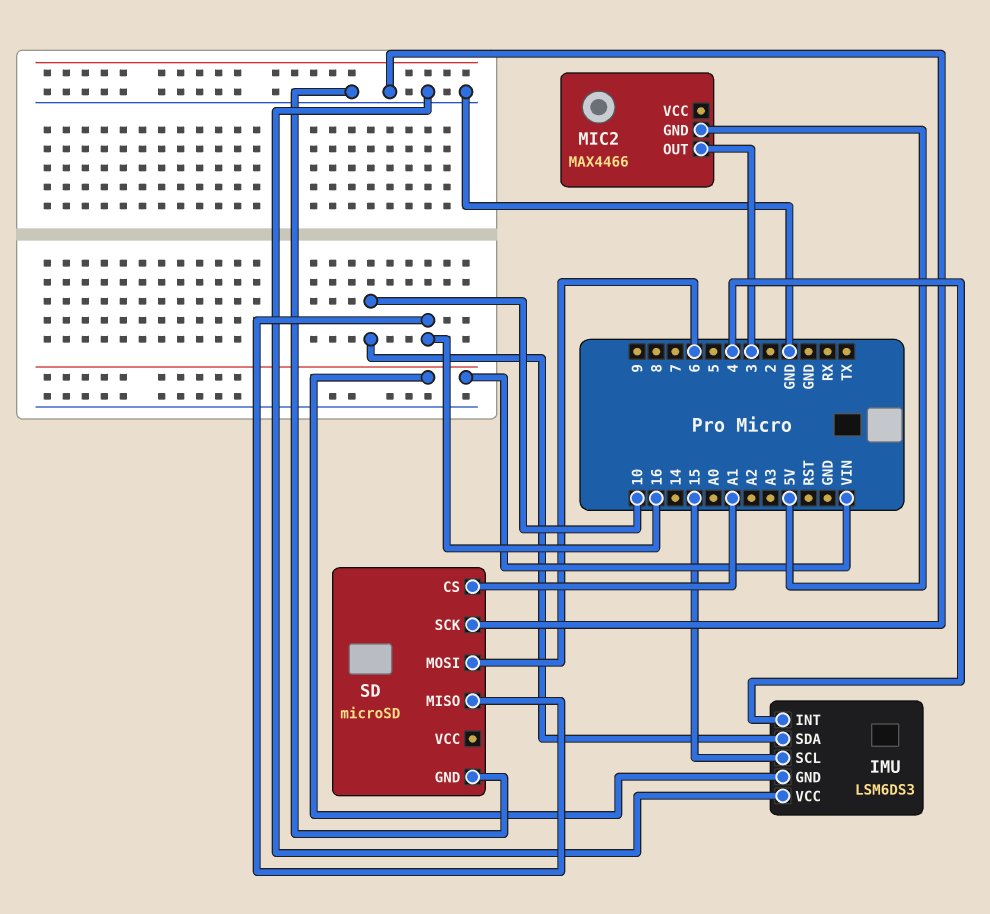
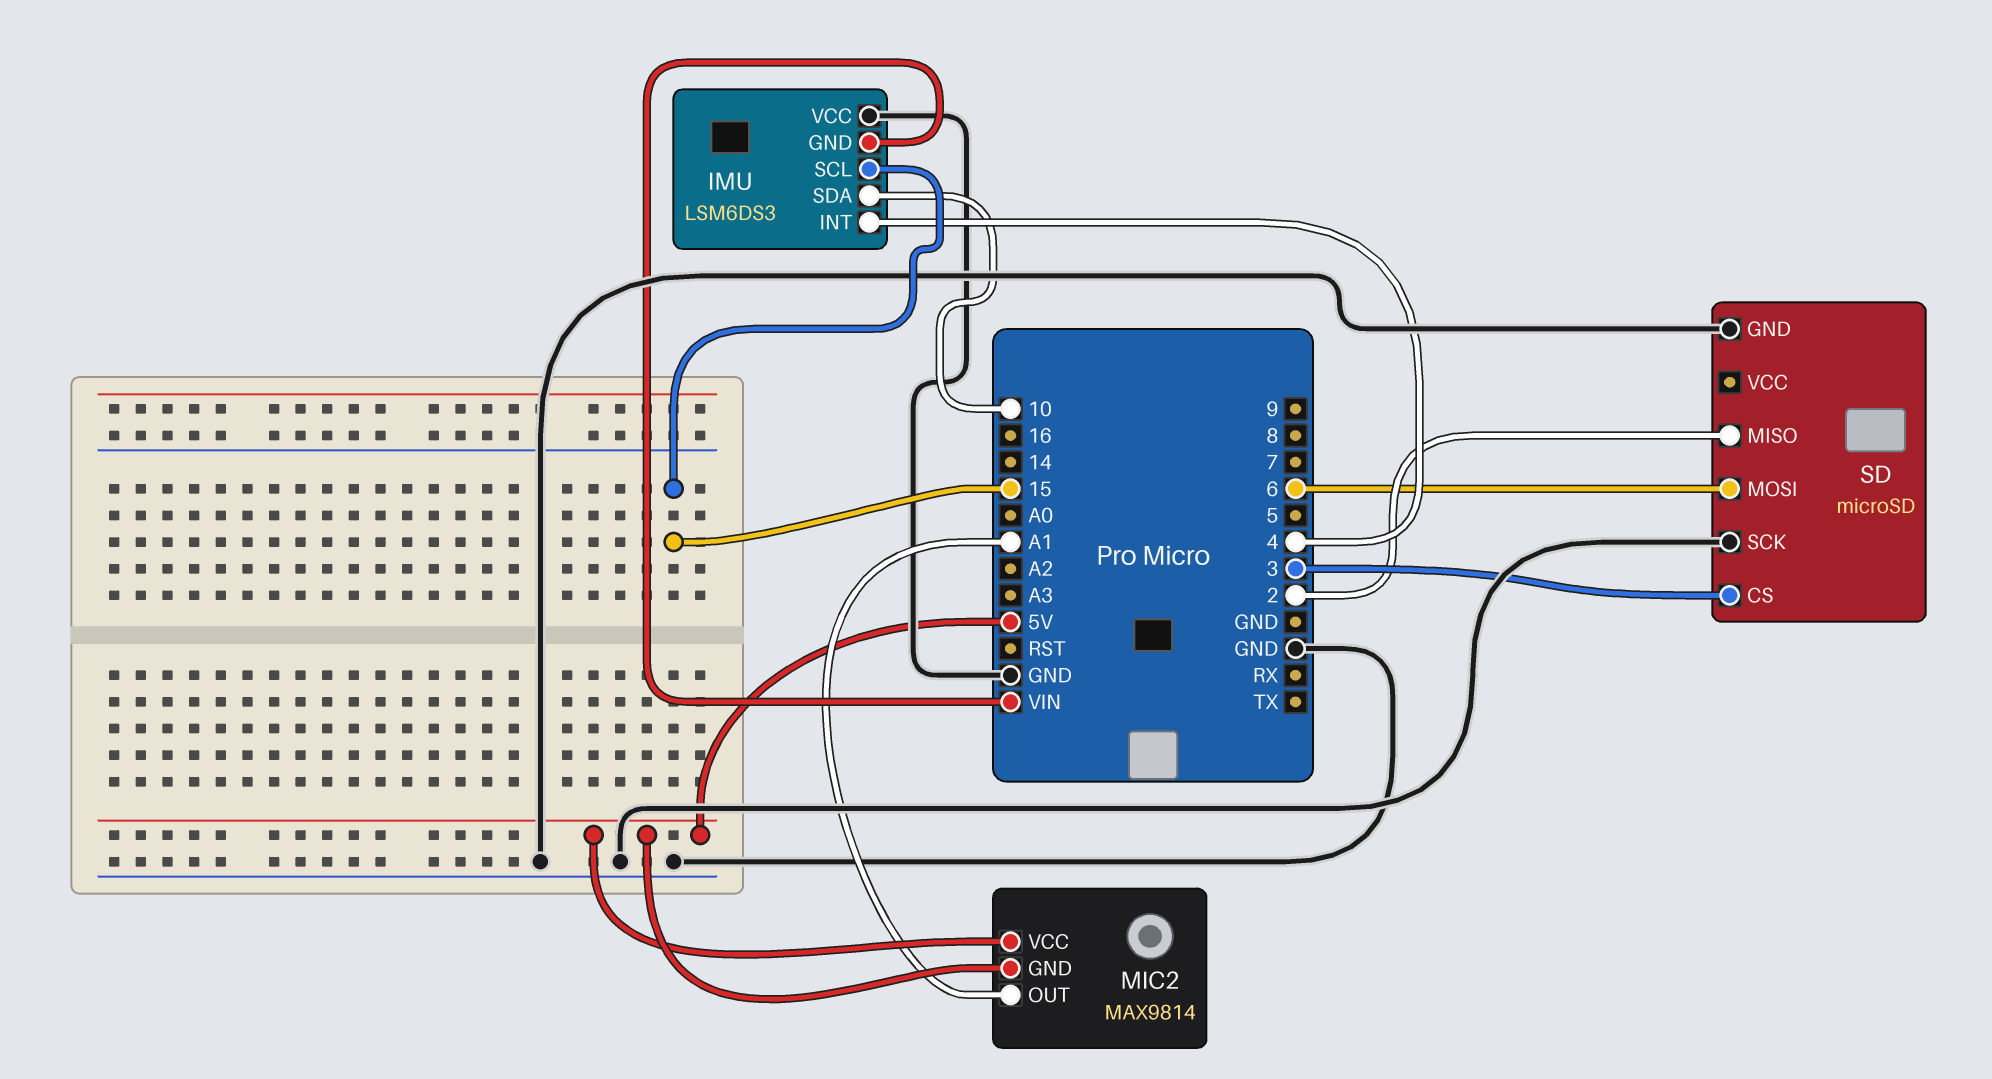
MIC2: MAX4466 -> MAX9814
MIC2 pin OUT: 3 -> A1
MIC2 pin VCC: none -> 5V
SD pin CS: A1 -> 3
SD pin MISO: 16 -> 2

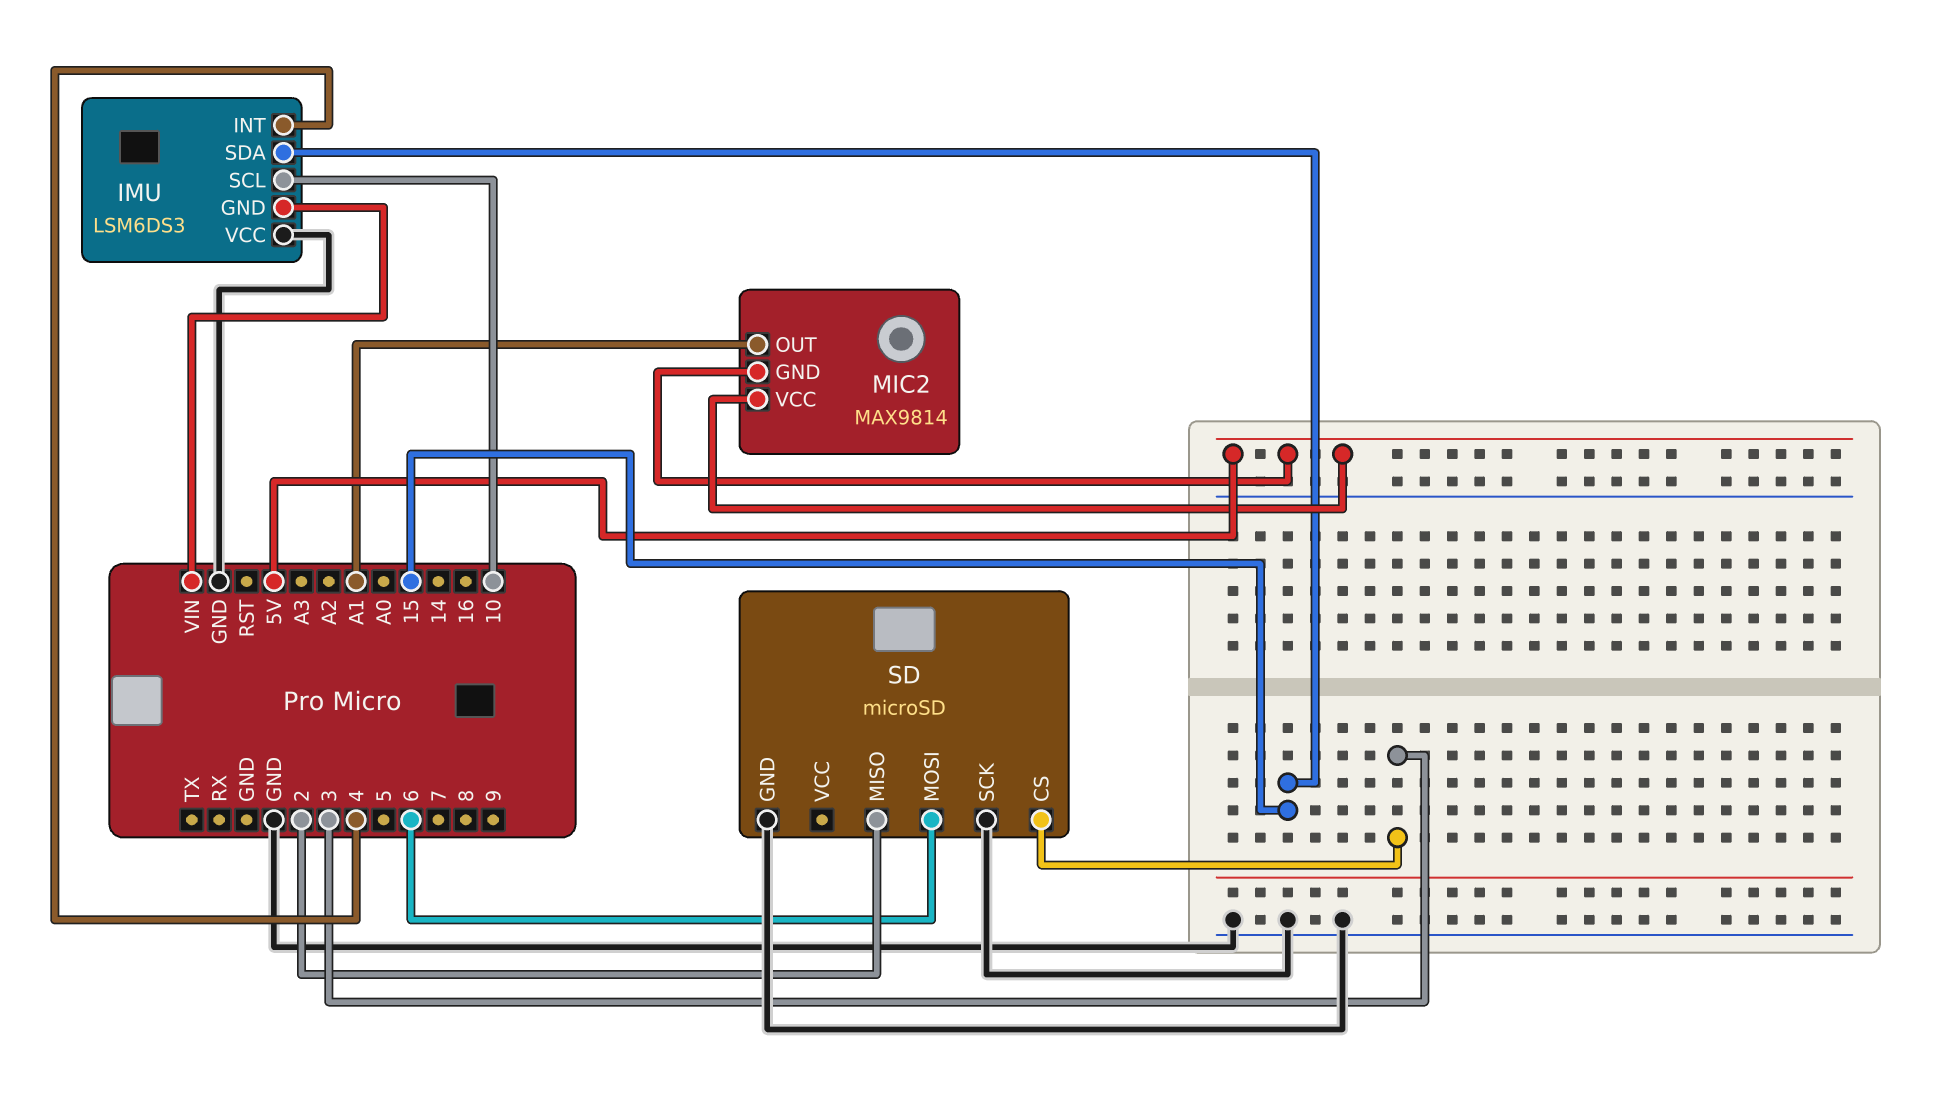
IMU pin SCL: 15 -> 10
IMU pin SDA: 10 -> 15

